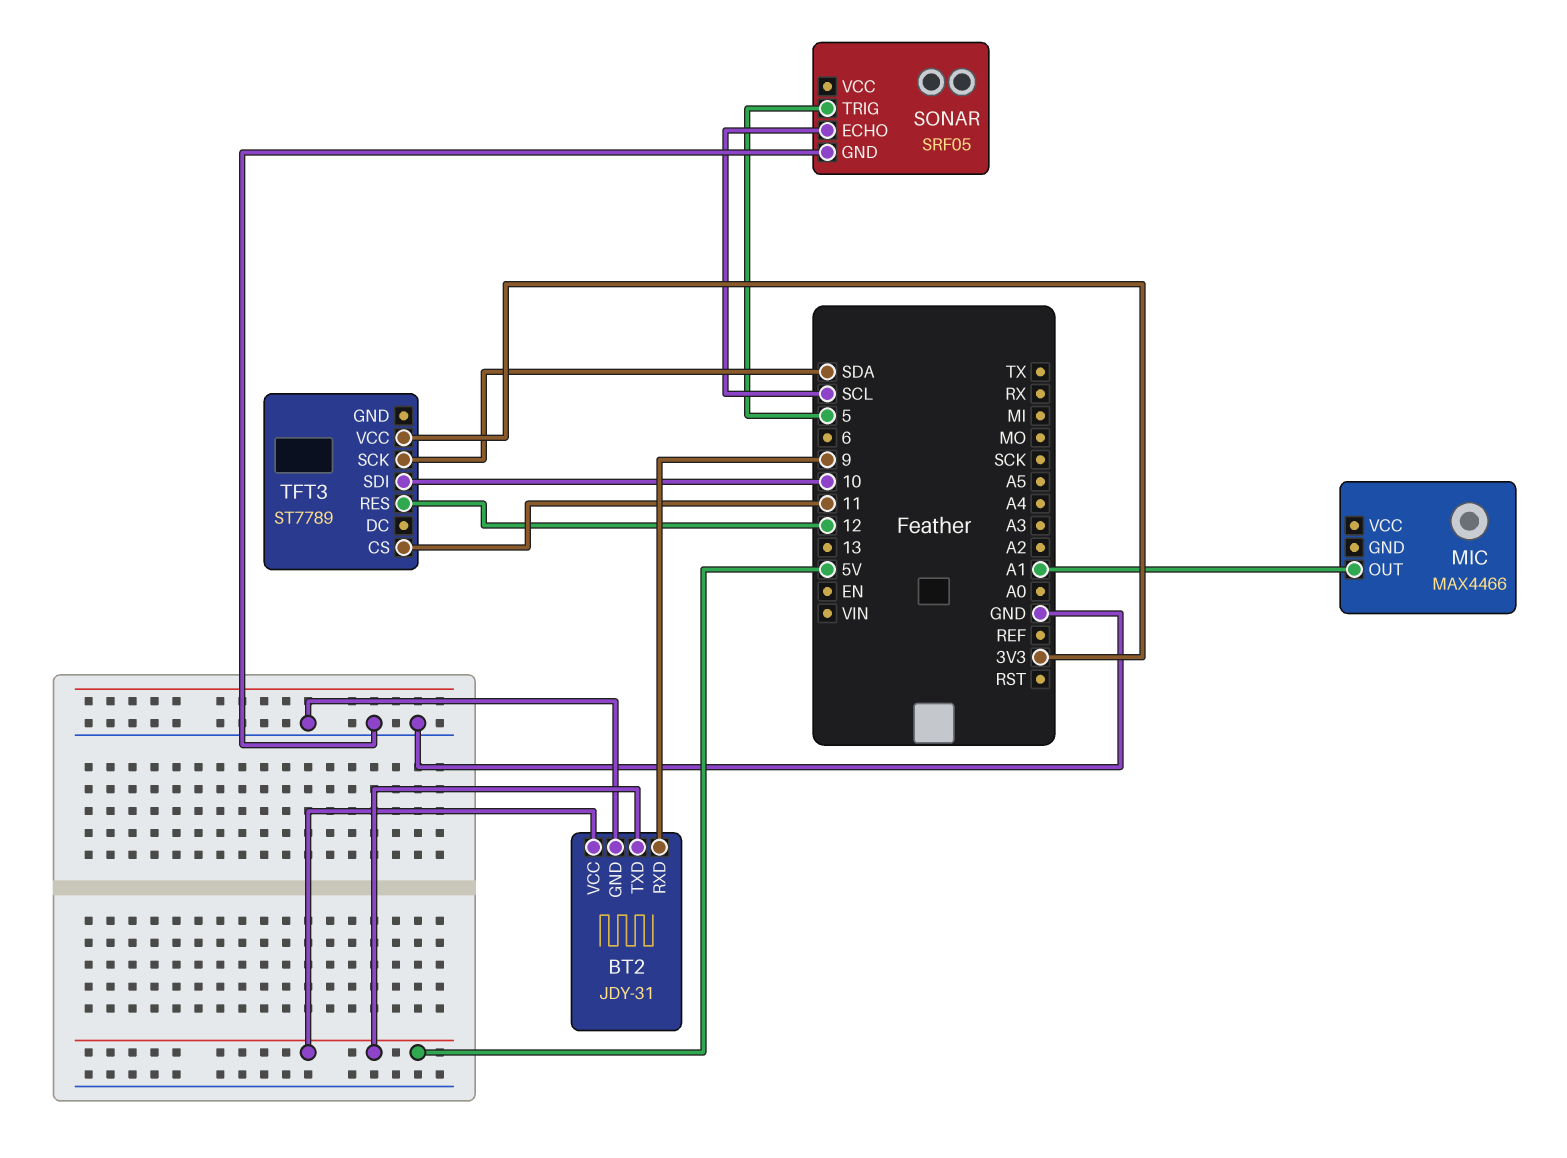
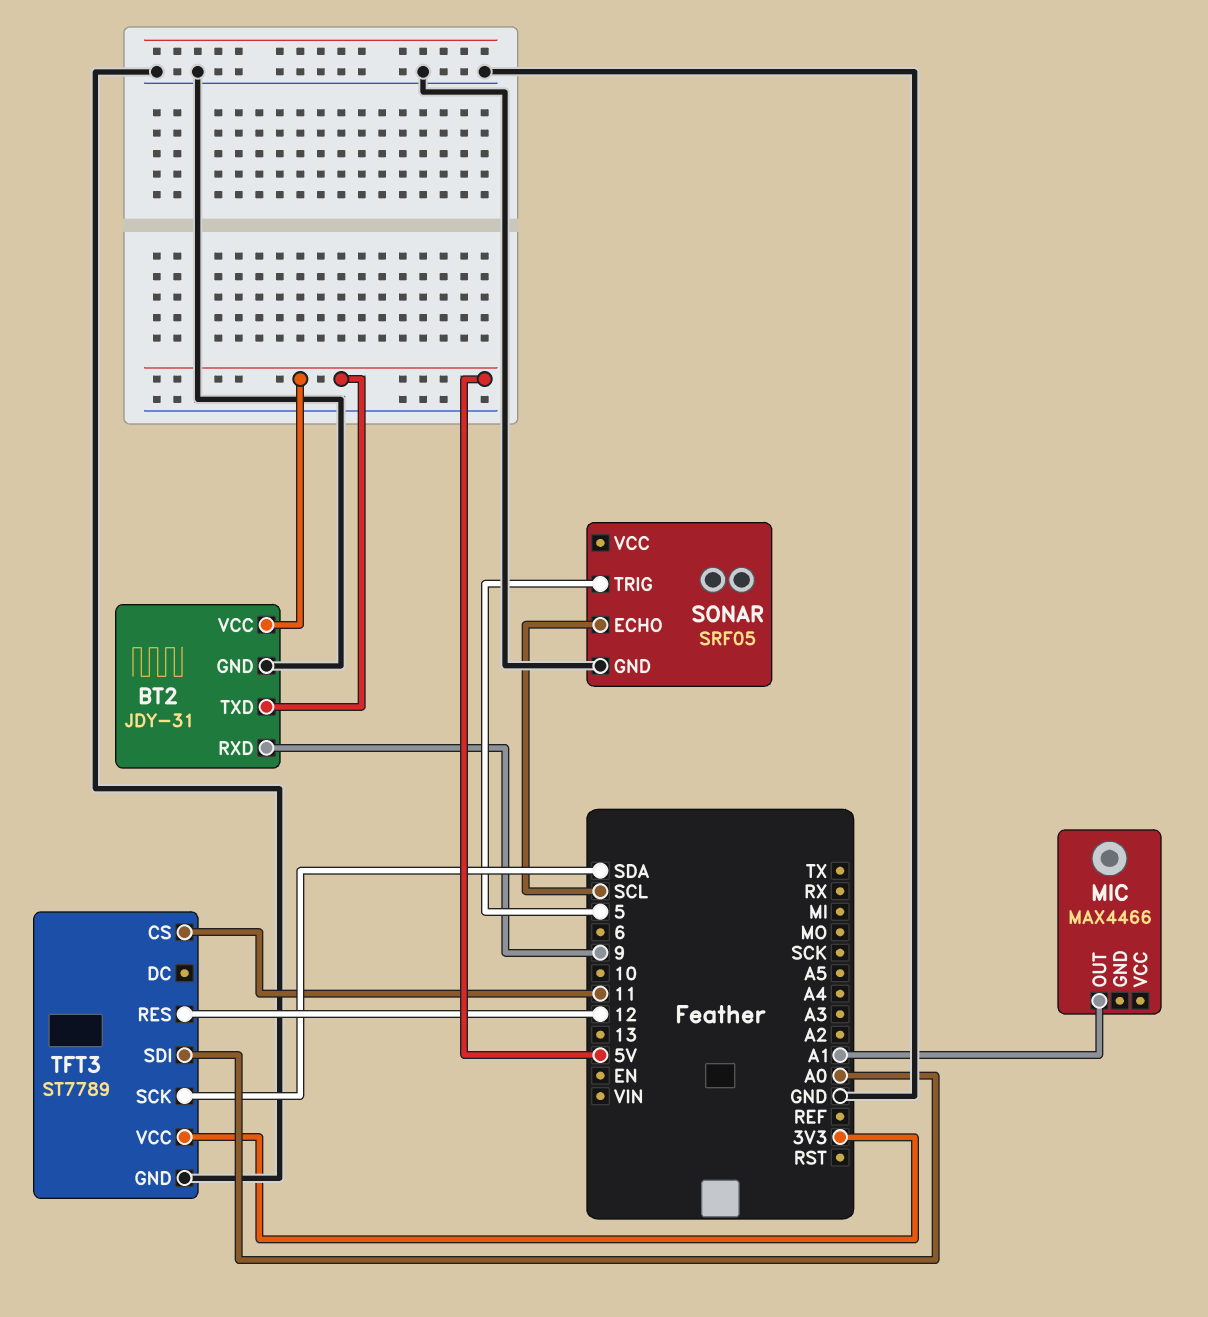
TFT3 pin GND: none -> GND
TFT3 pin SDI: 10 -> A0

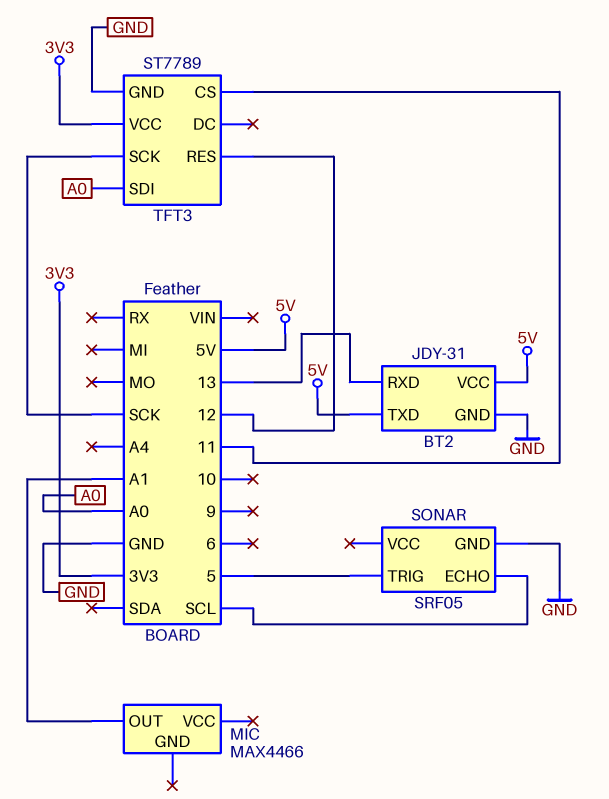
BT2 pin RXD: 9 -> 13
TFT3 pin SCK: SDA -> SCK

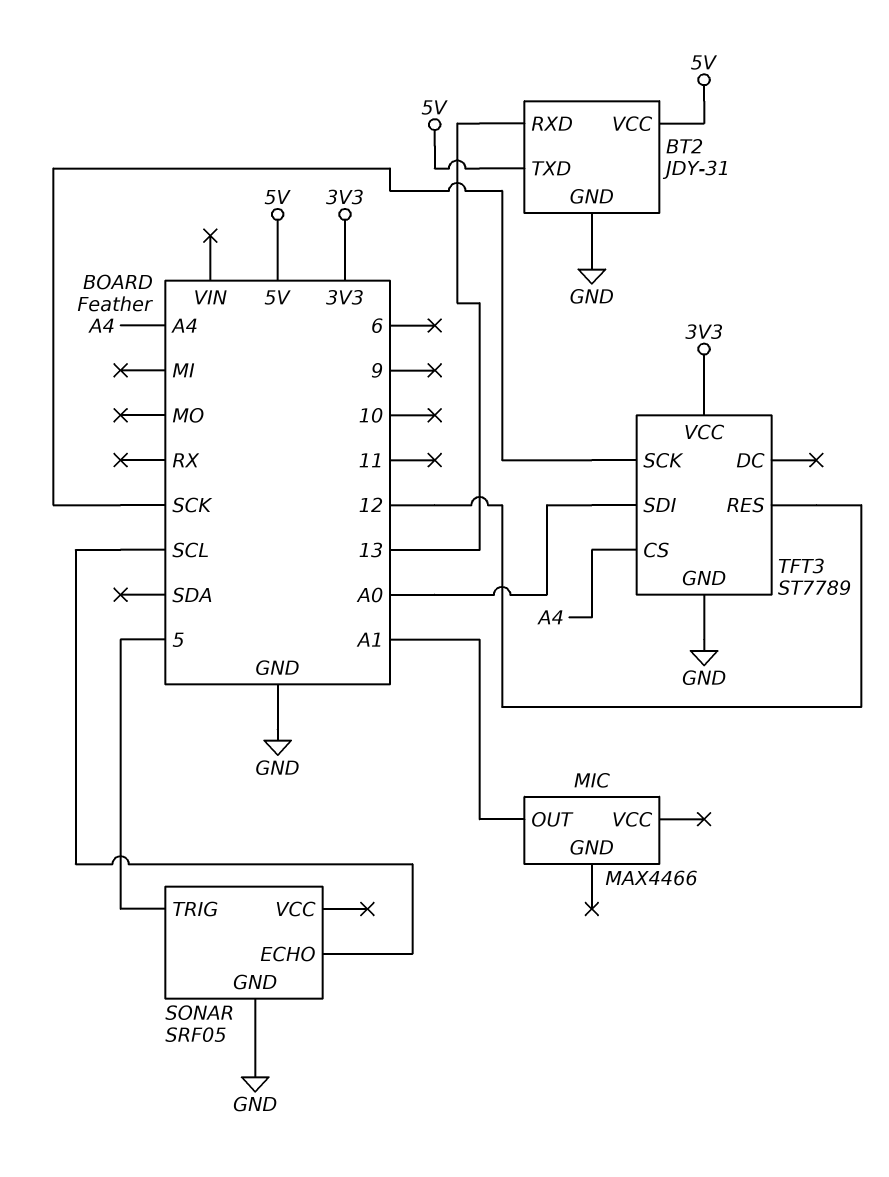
TFT3 pin CS: 11 -> A4

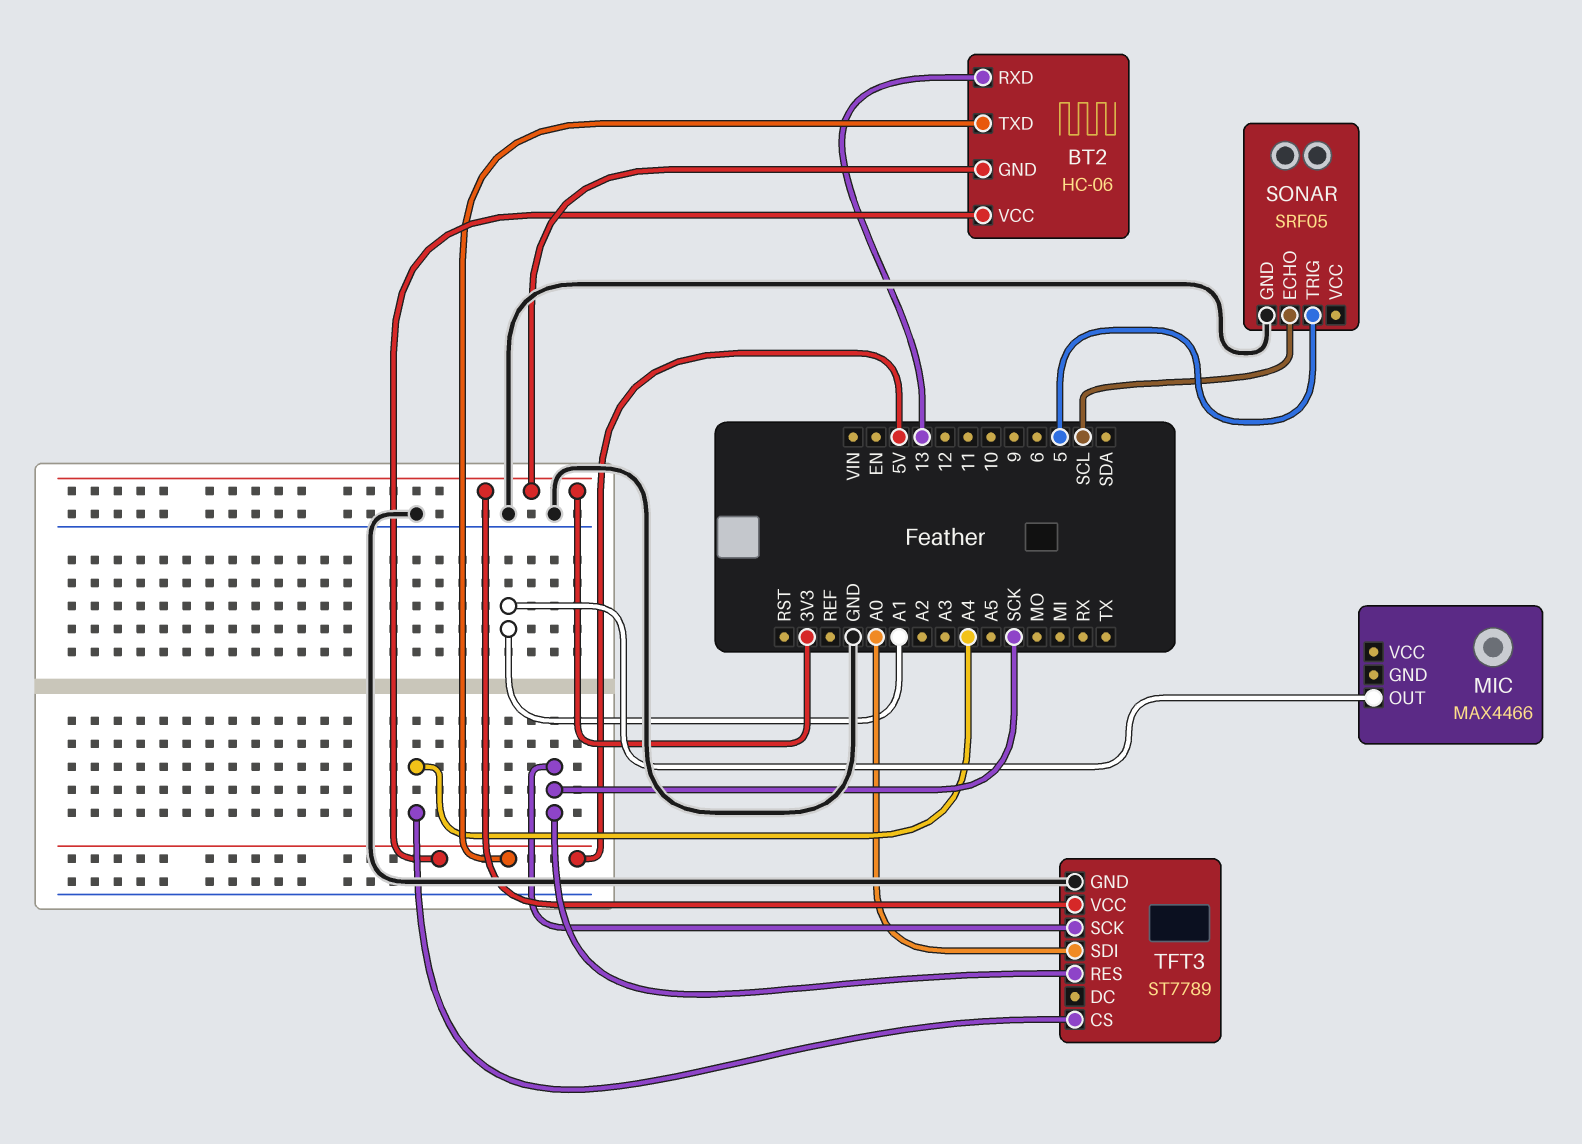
BT2: JDY-31 -> HC-06
BT2 pin GND: GND -> 3V3
TFT3 pin RES: 12 -> SCK

